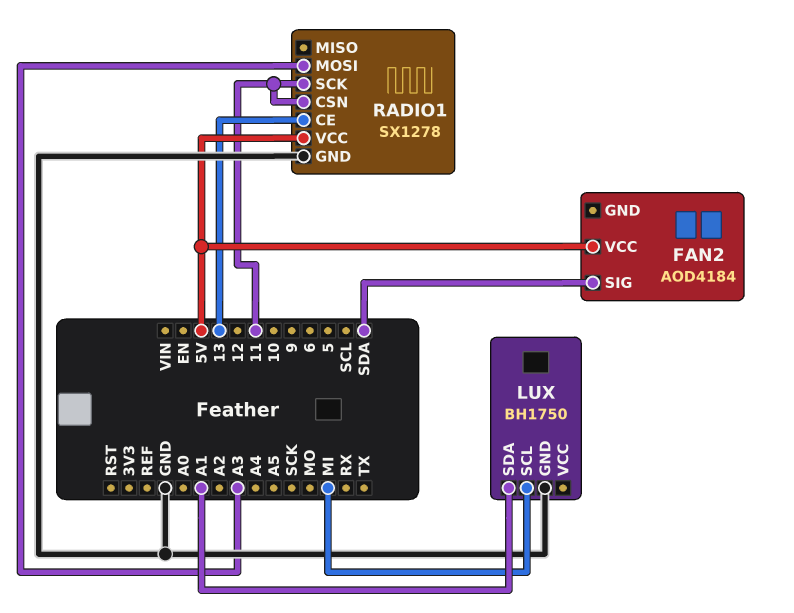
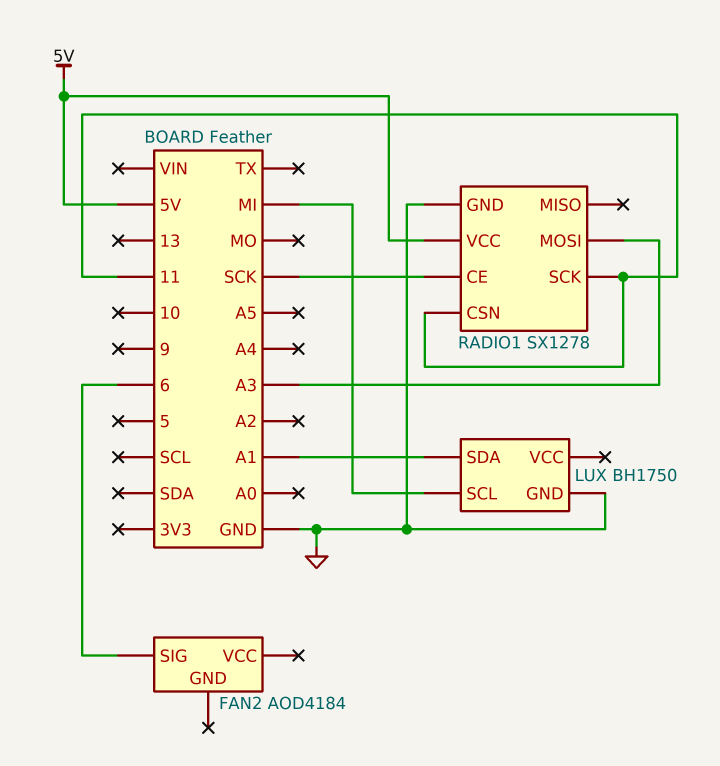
FAN2 pin SIG: SDA -> 6
FAN2 pin VCC: 5V -> none
RADIO1 pin CE: 13 -> SCK

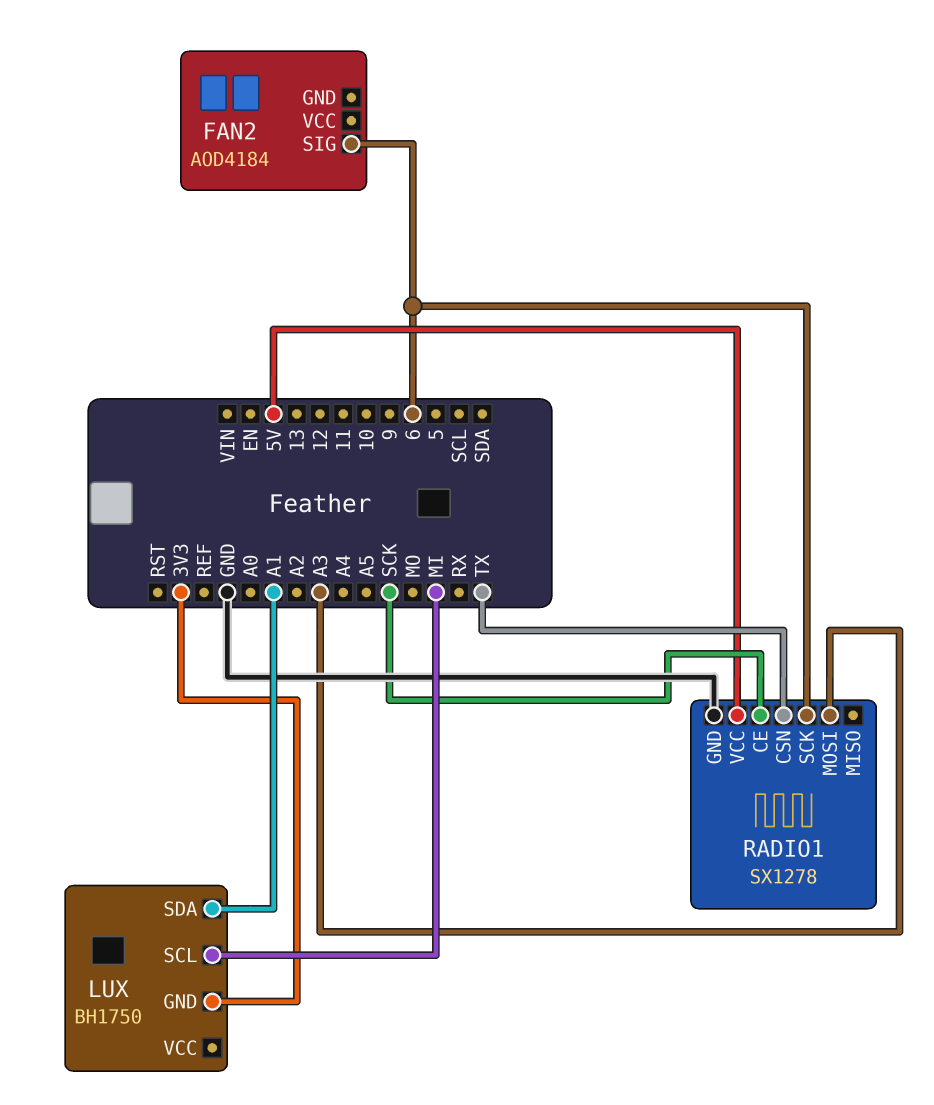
LUX pin GND: GND -> 3V3
RADIO1 pin CSN: 11 -> TX
RADIO1 pin SCK: 11 -> 6

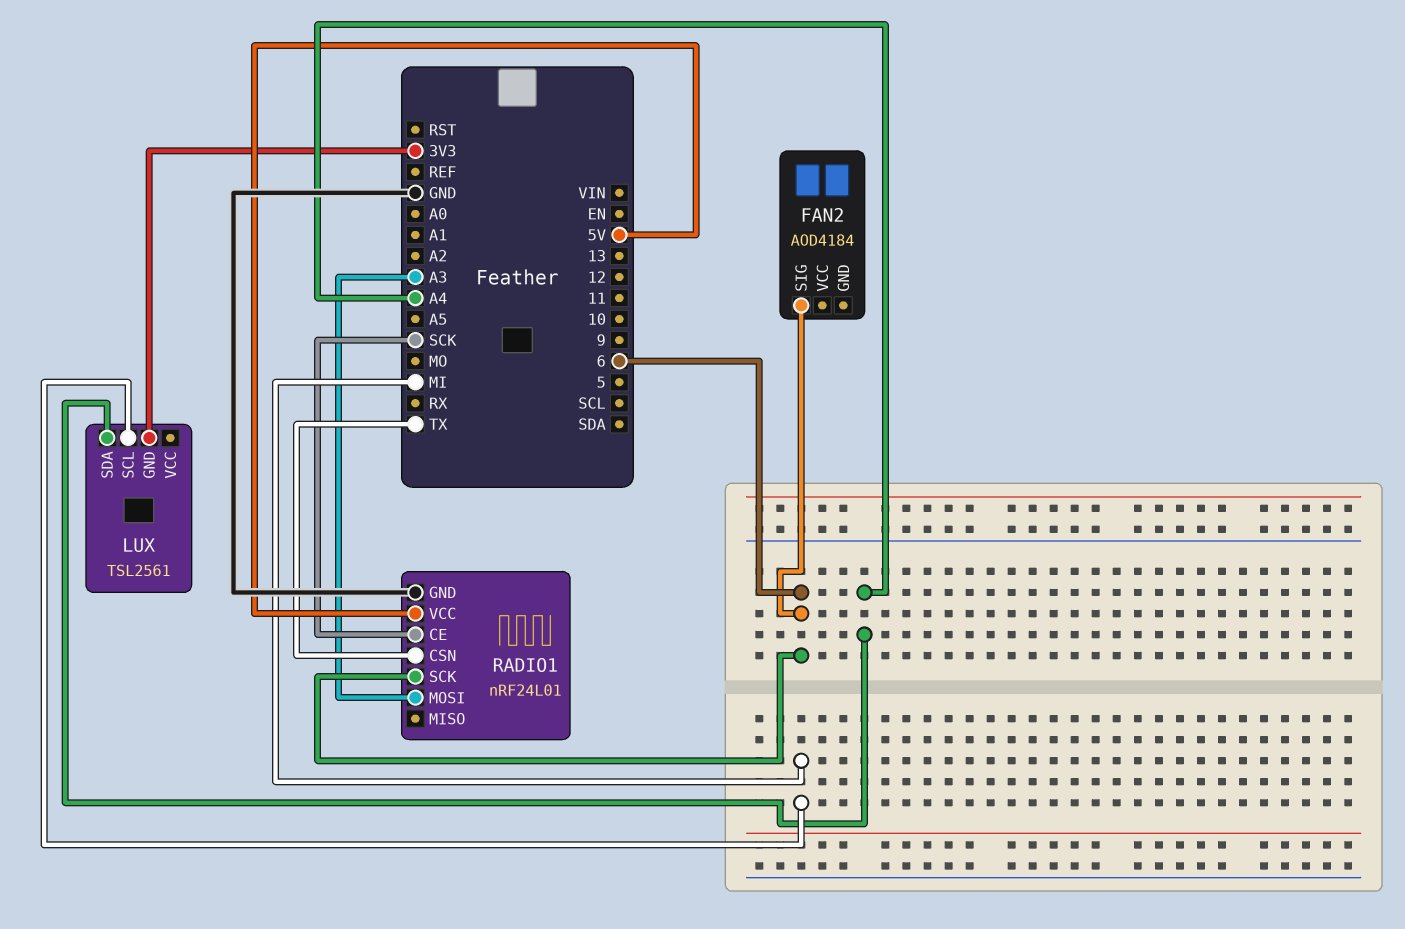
LUX: BH1750 -> TSL2561
LUX pin SDA: A1 -> A4
RADIO1: SX1278 -> nRF24L01

